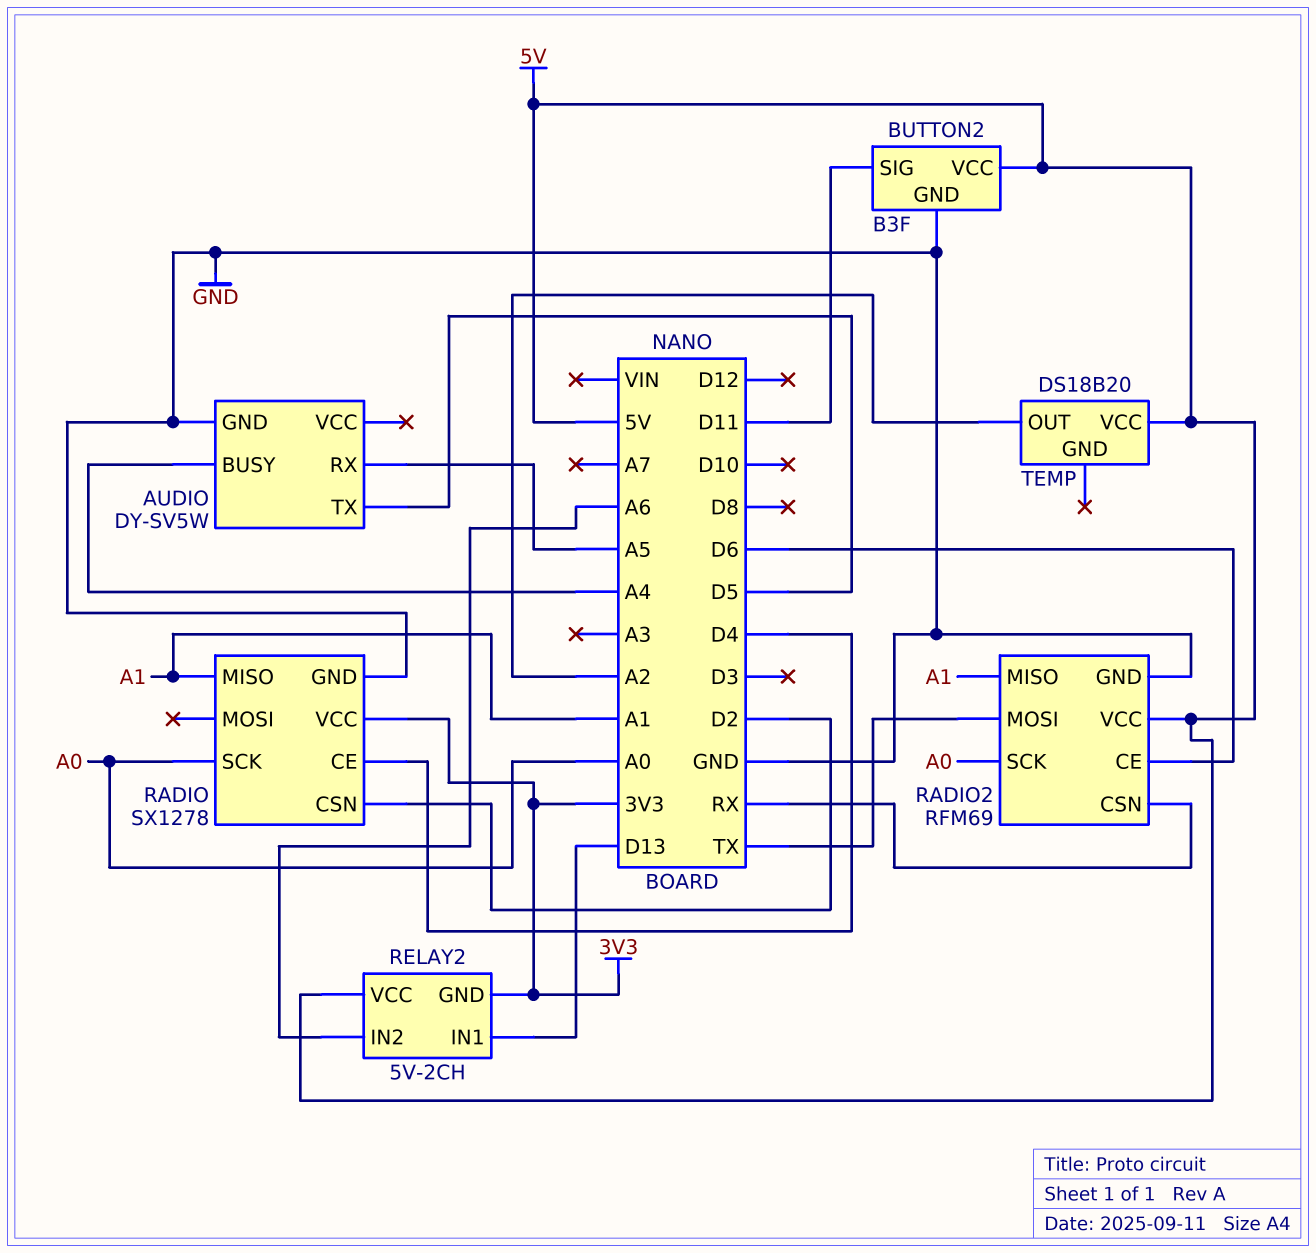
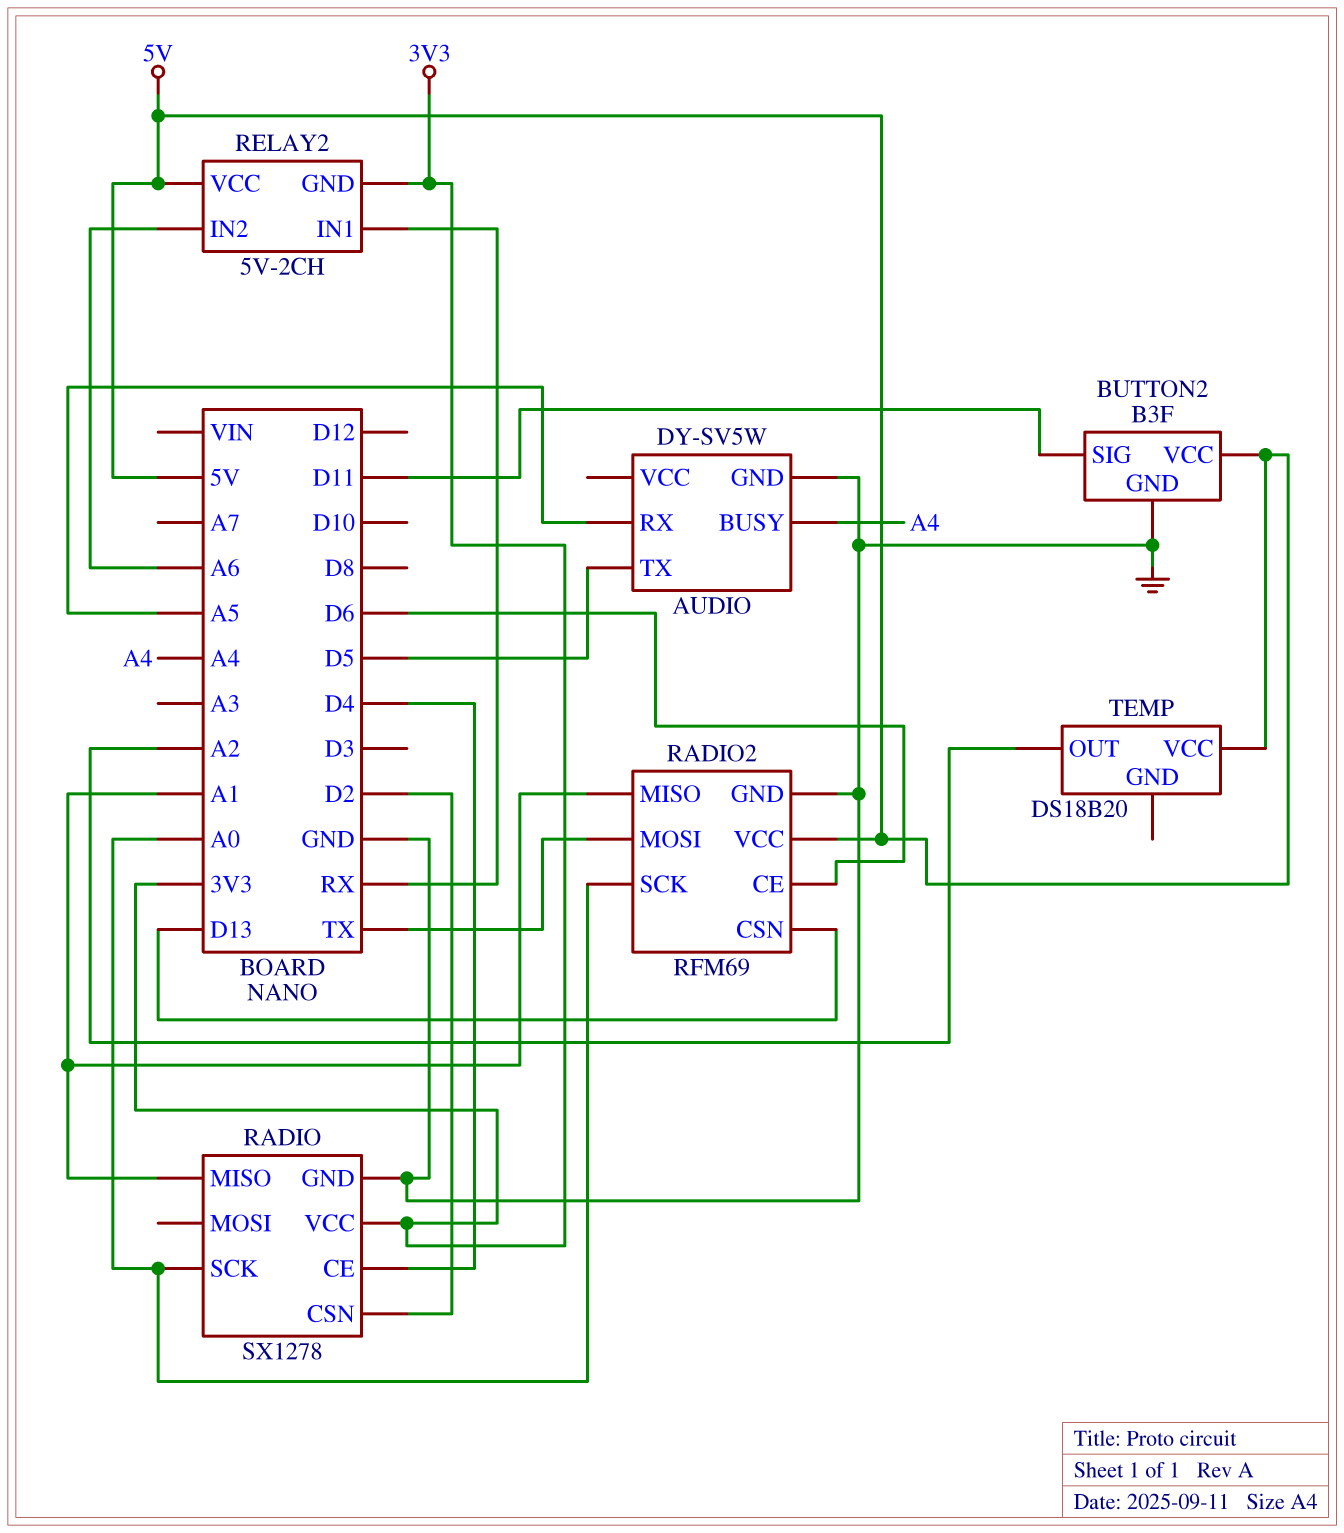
RADIO2 pin CSN: RX -> D13
RELAY2 pin IN1: D13 -> RX

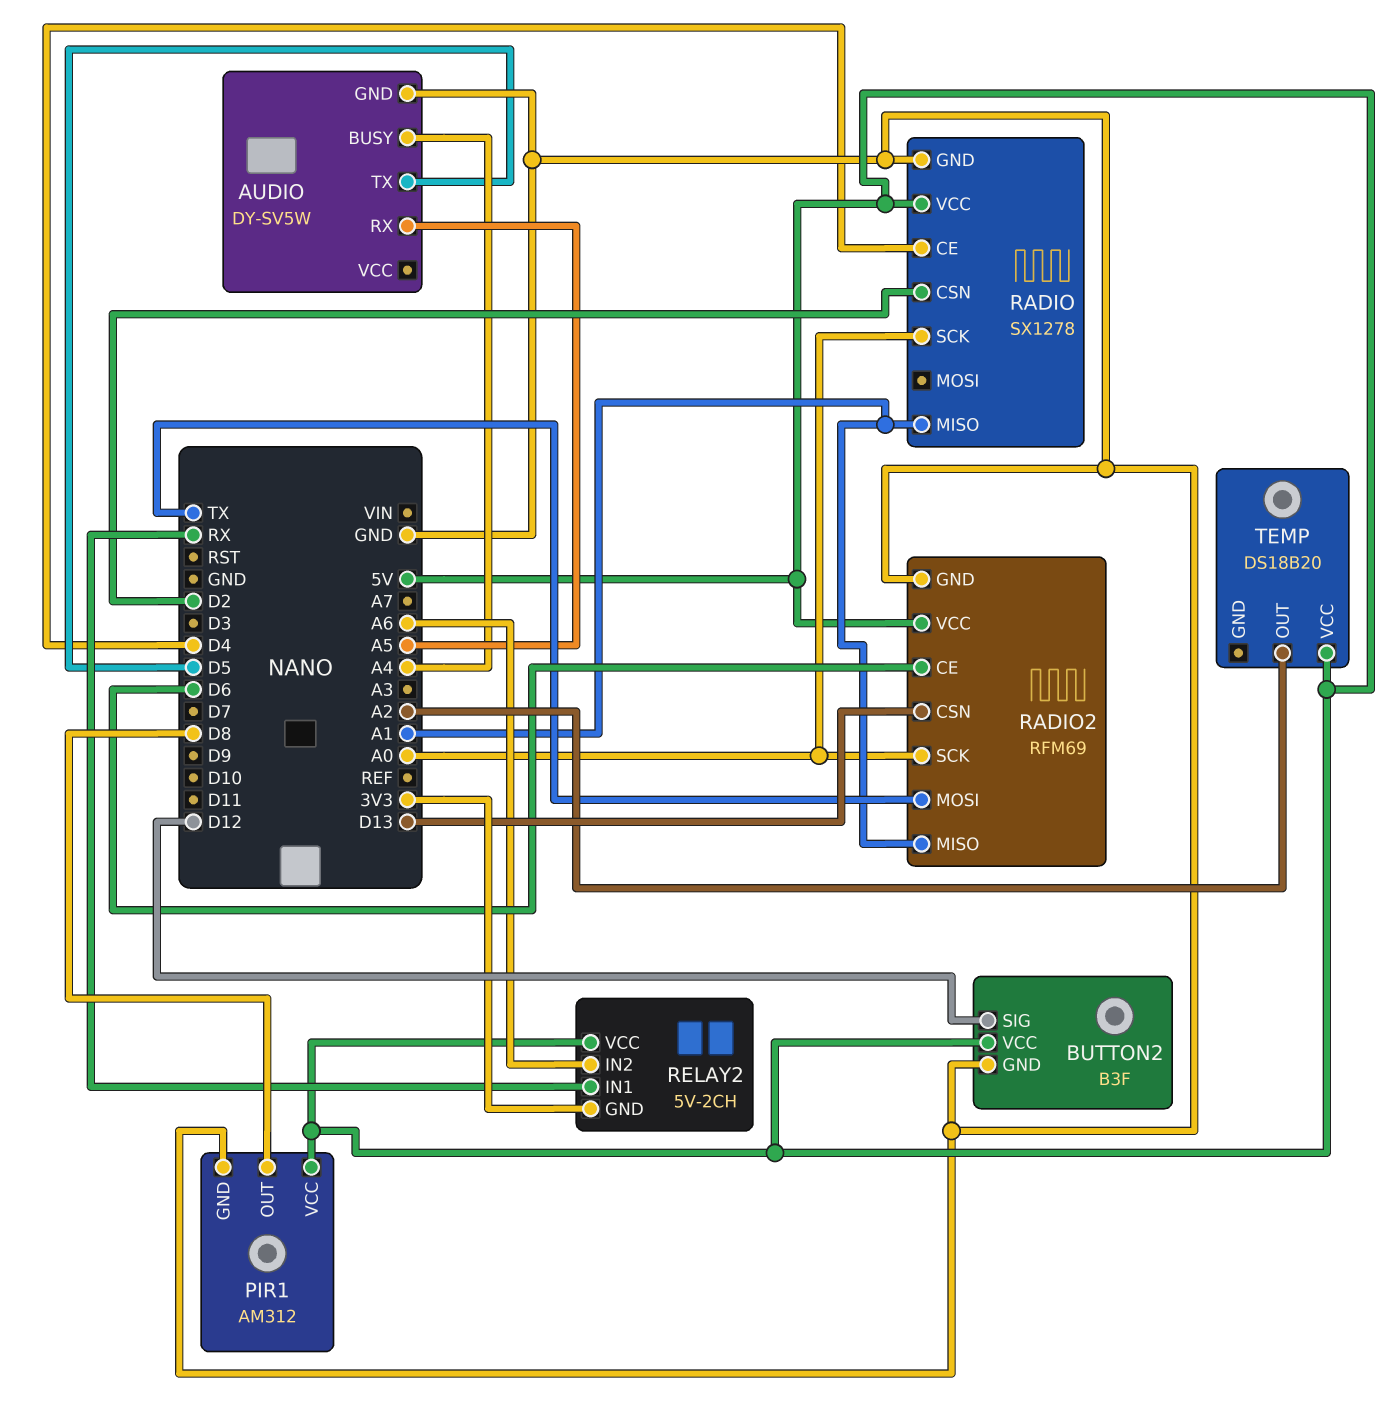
BUTTON2 pin SIG: D11 -> D12
PIR1: none -> AM312
PIR1 pin GND: none -> GND
PIR1 pin OUT: none -> D8
PIR1 pin VCC: none -> 5V
RADIO pin VCC: 3V3 -> 5V

